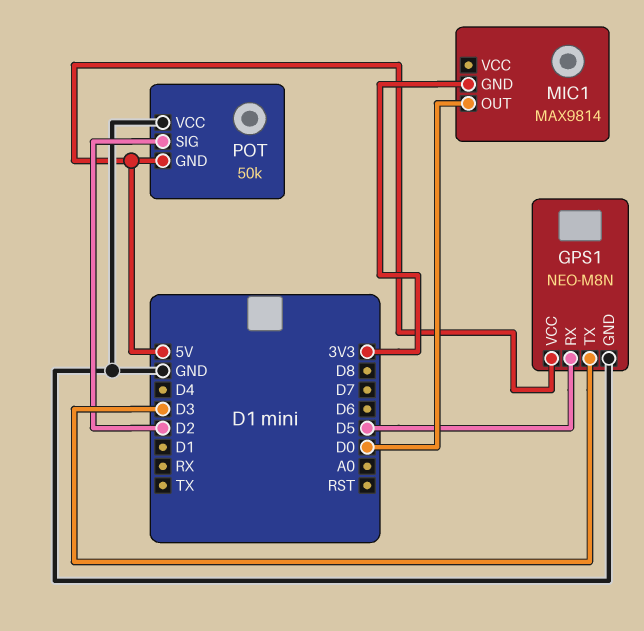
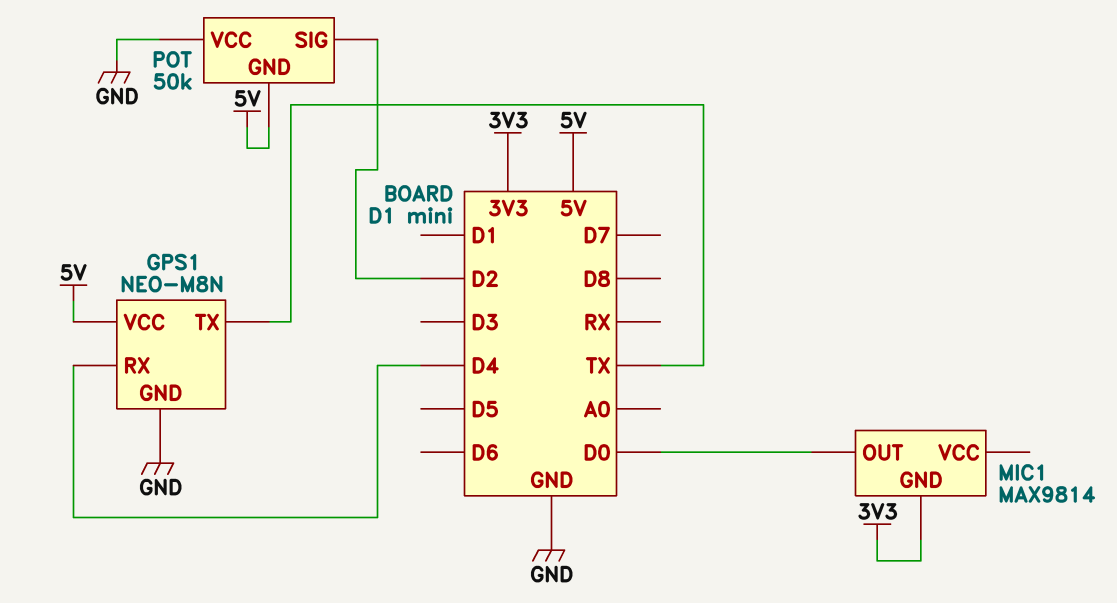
GPS1 pin RX: D5 -> D4
GPS1 pin TX: D3 -> TX

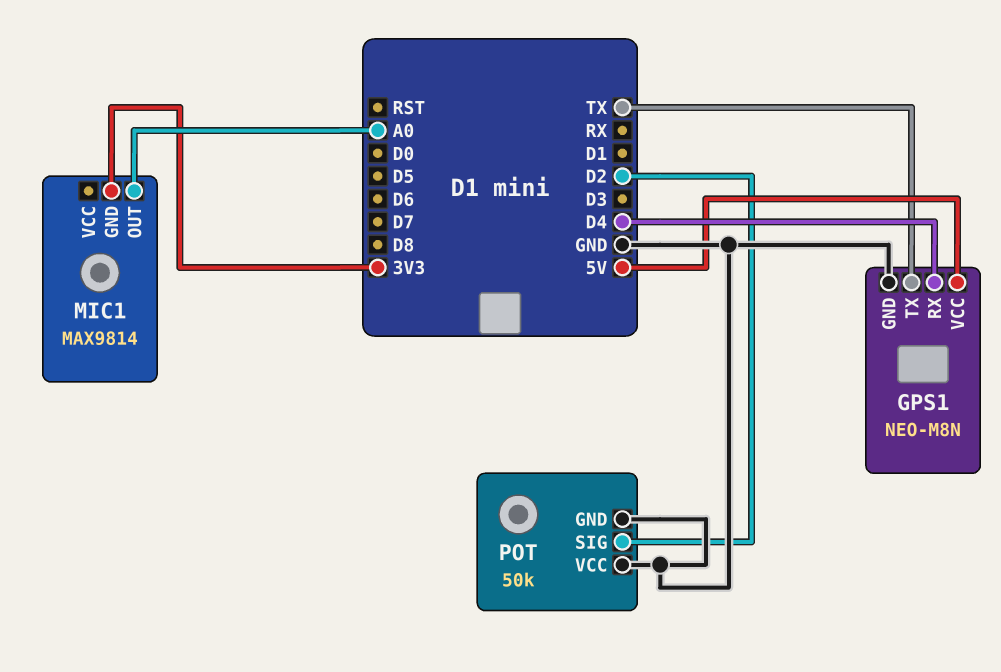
MIC1 pin OUT: D0 -> A0
POT pin GND: 5V -> GND

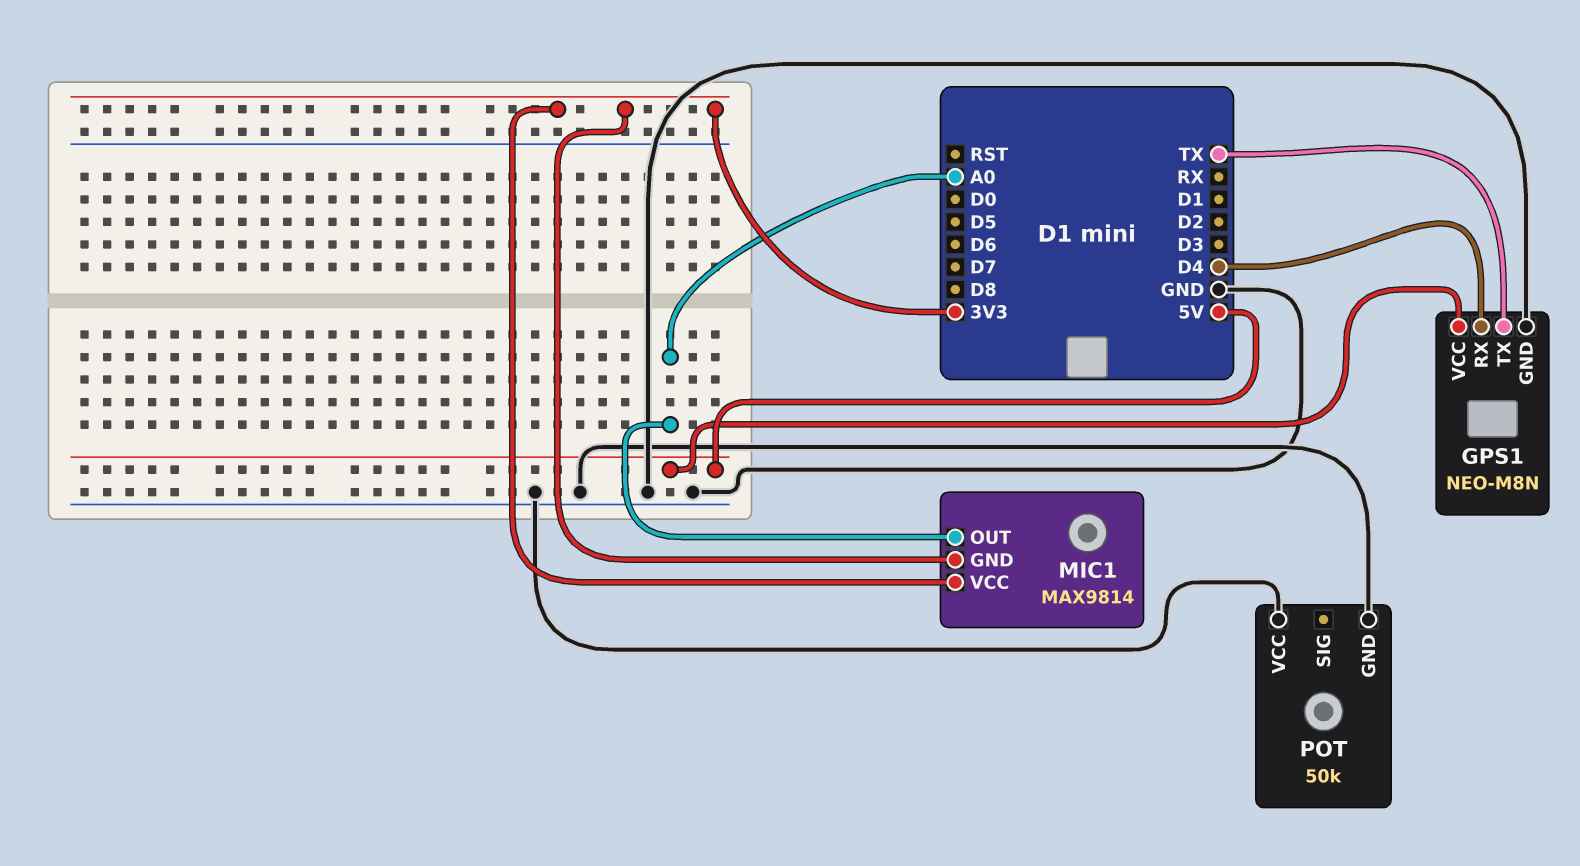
MIC1 pin VCC: none -> 3V3
POT pin SIG: D2 -> none

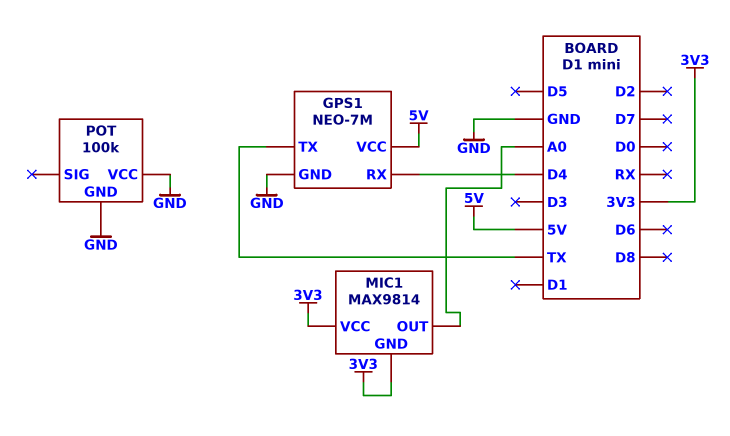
GPS1: NEO-M8N -> NEO-7M
POT: 50k -> 100k

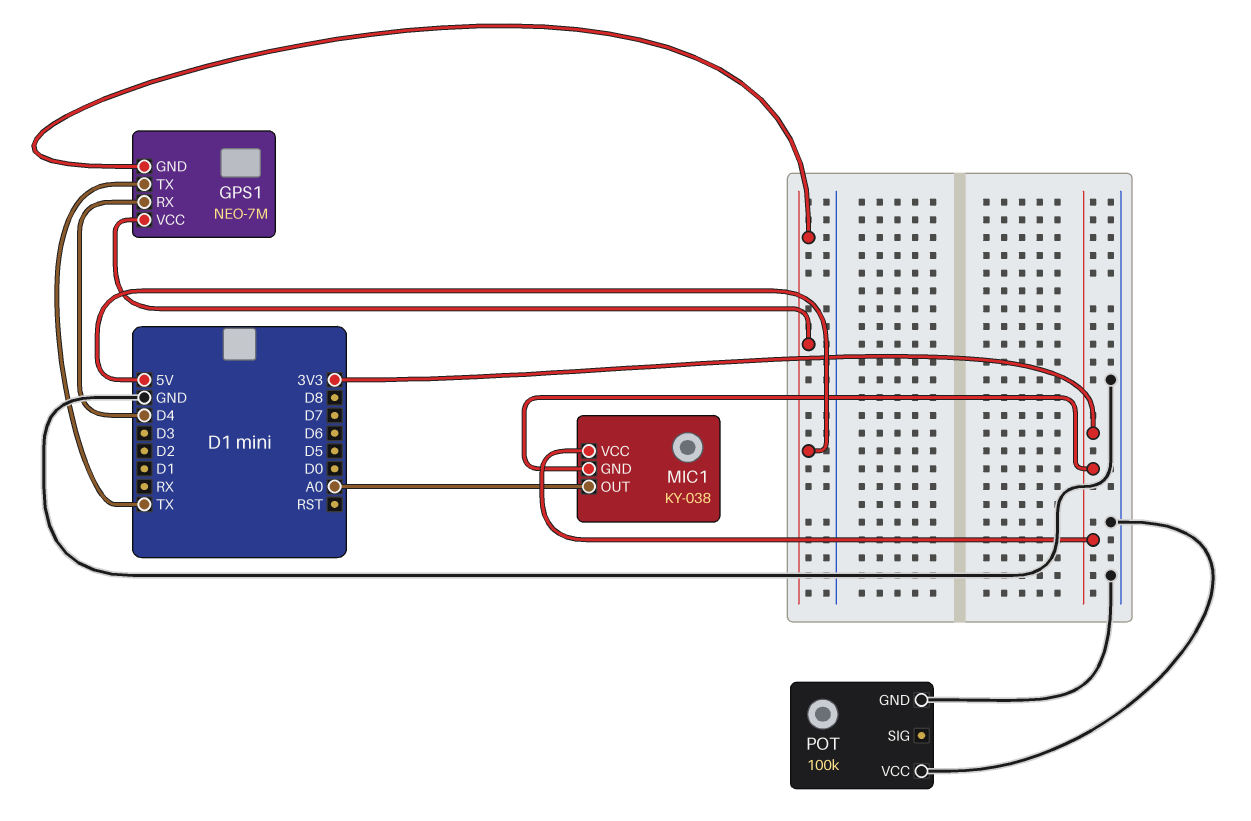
GPS1 pin GND: GND -> 5V
MIC1: MAX9814 -> KY-038

